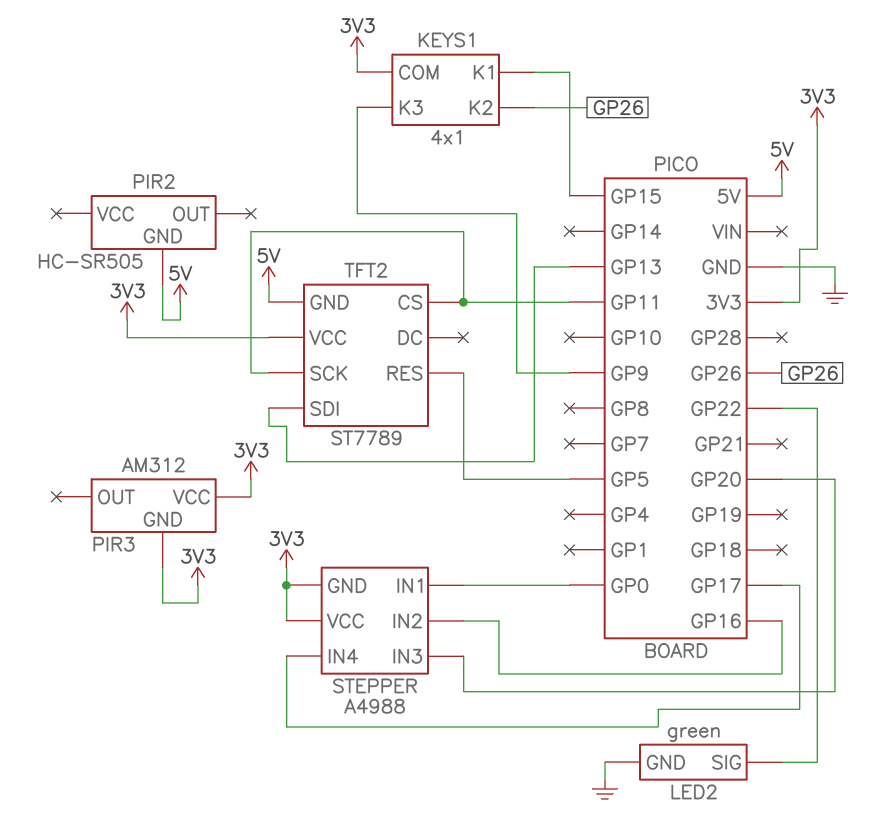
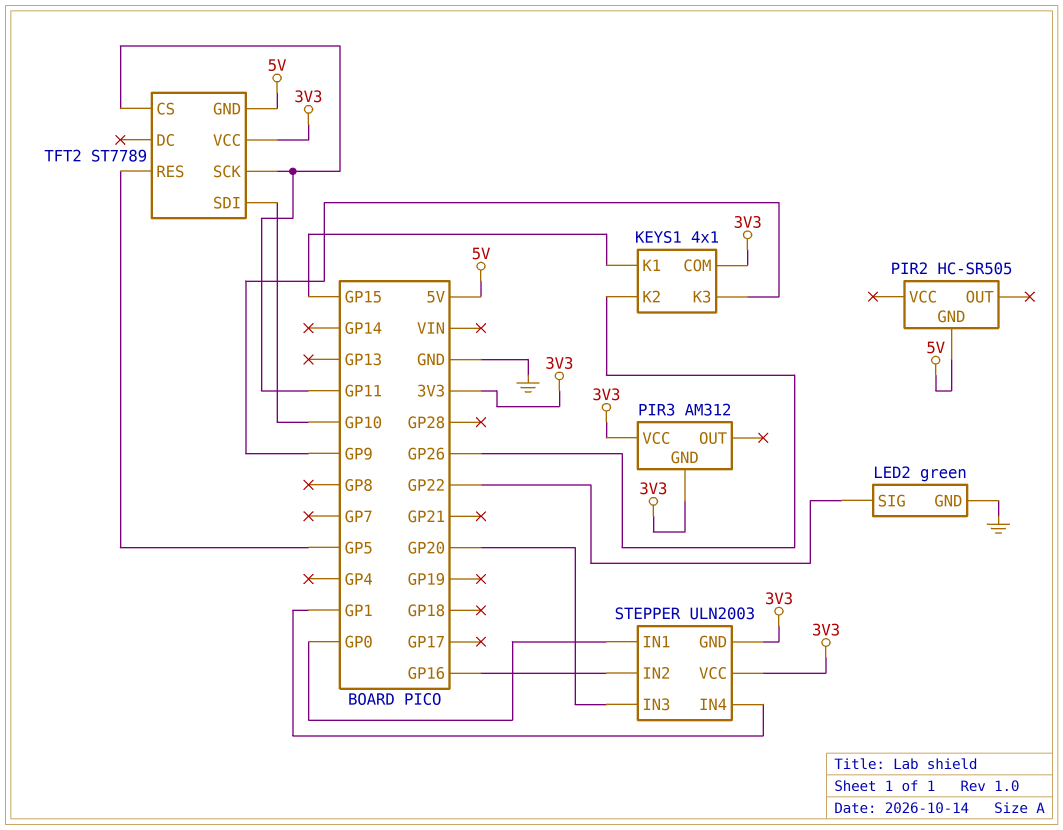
STEPPER: A4988 -> ULN2003
STEPPER pin IN4: GP17 -> GP1
TFT2 pin SDI: GP13 -> GP10

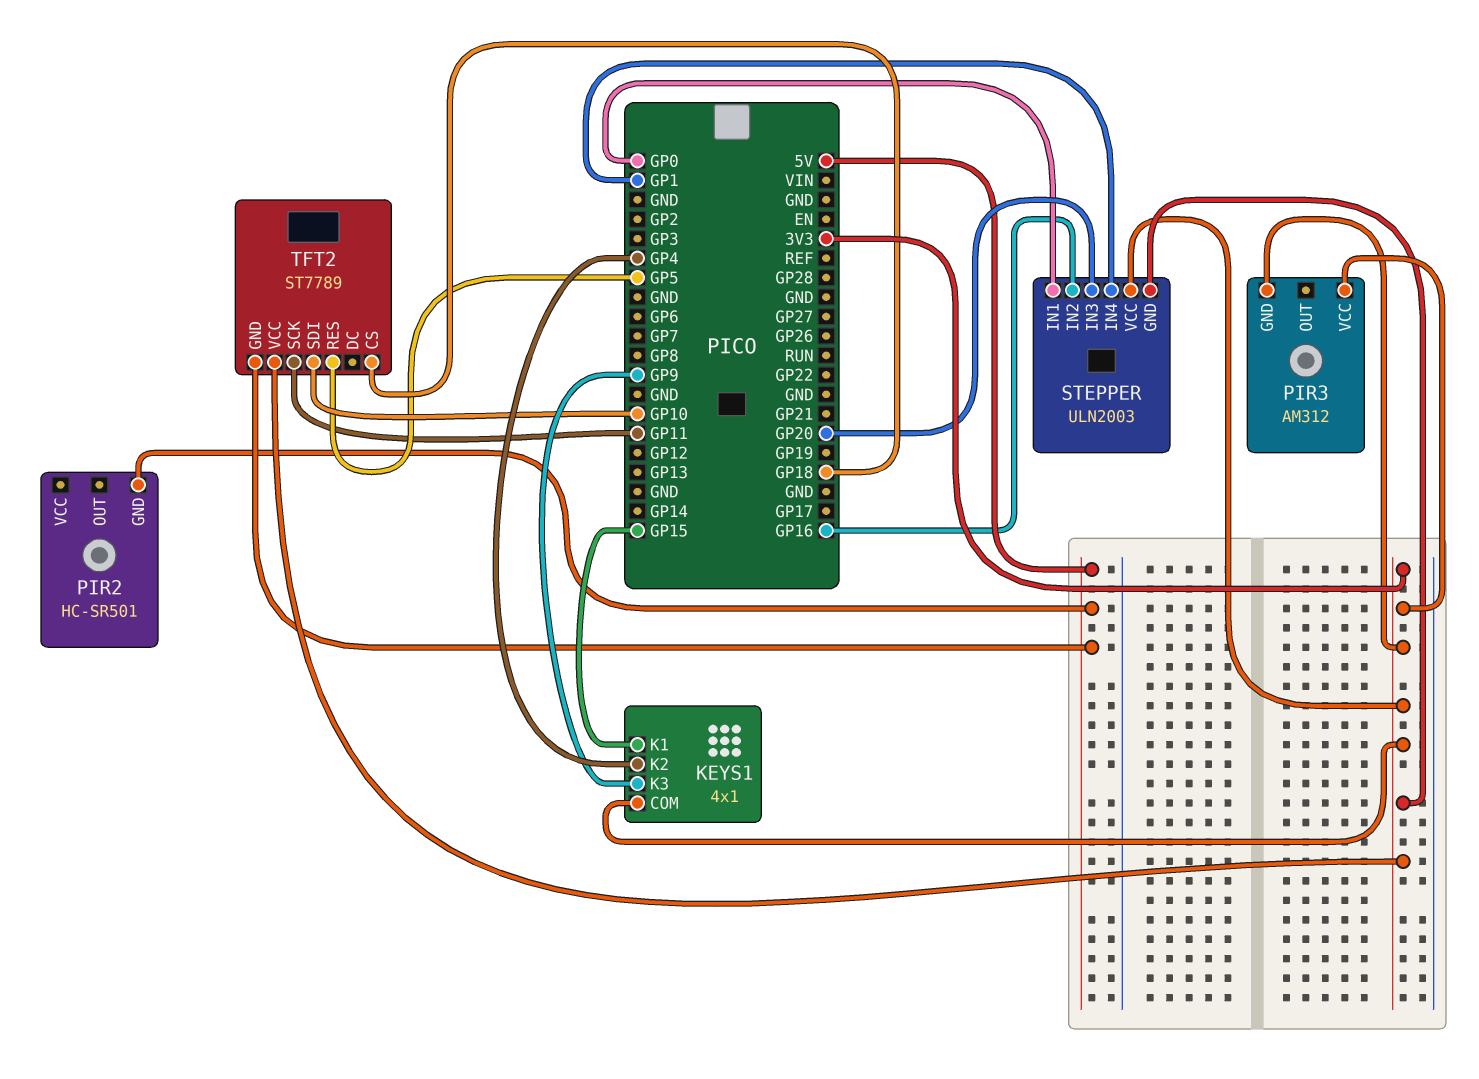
KEYS1 pin K2: GP26 -> GP4
LED2: green -> none
LED2 pin GND: GND -> none
LED2 pin SIG: GP22 -> none
PIR2: HC-SR505 -> HC-SR501
TFT2 pin CS: GP11 -> GP18

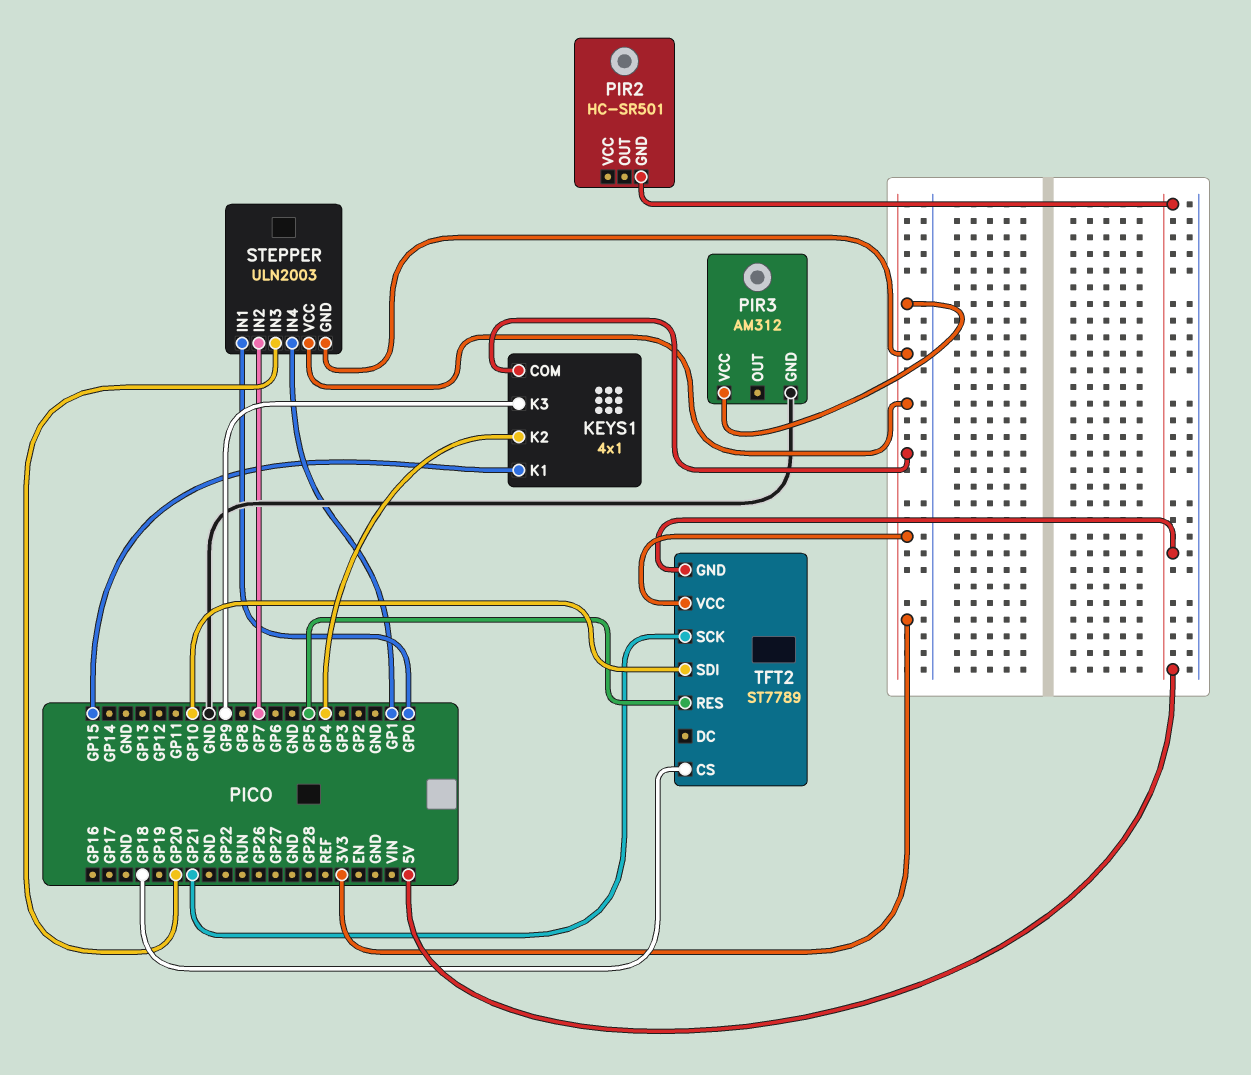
PIR3 pin GND: 3V3 -> GND
STEPPER pin IN2: GP16 -> GP7
TFT2 pin SCK: GP11 -> GP21

